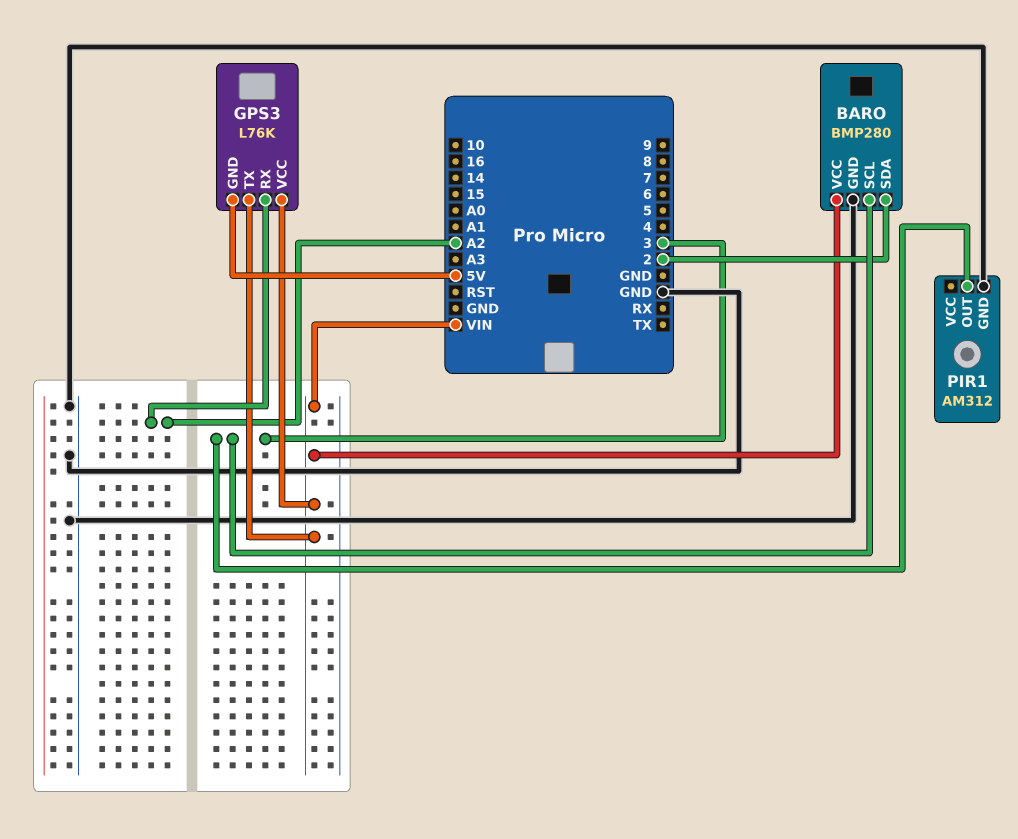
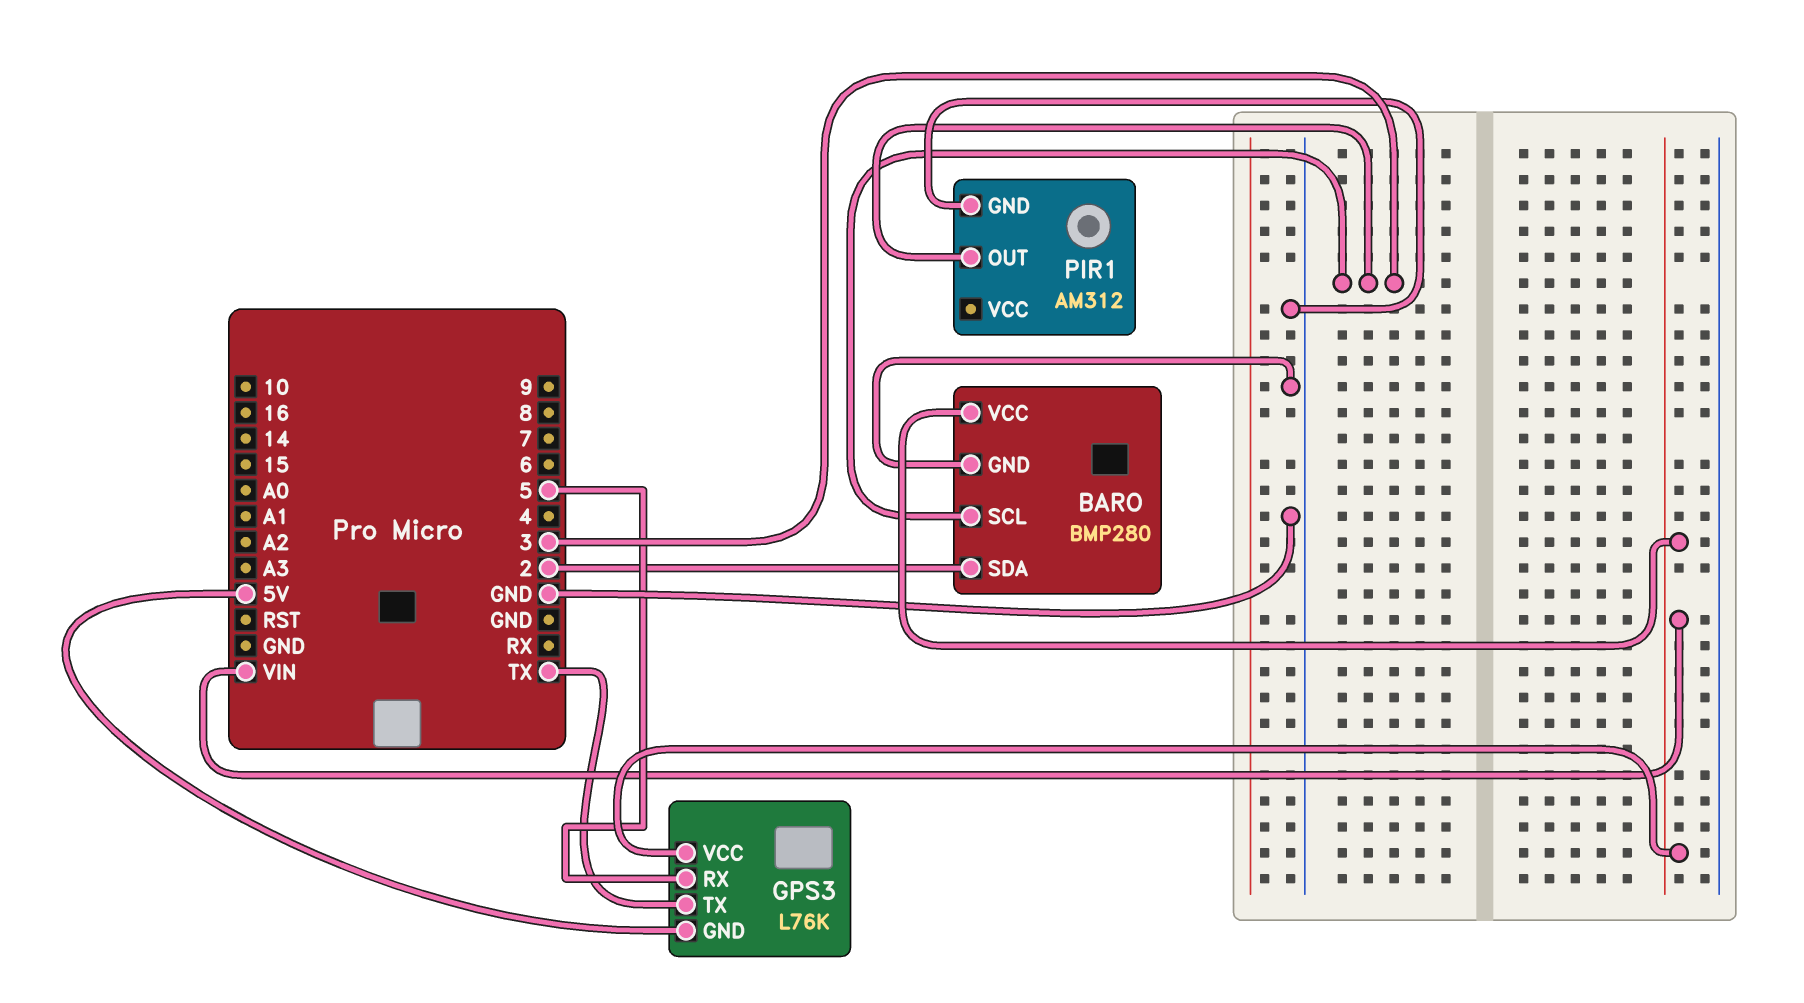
GPS3 pin RX: A2 -> 5
GPS3 pin TX: VIN -> TX

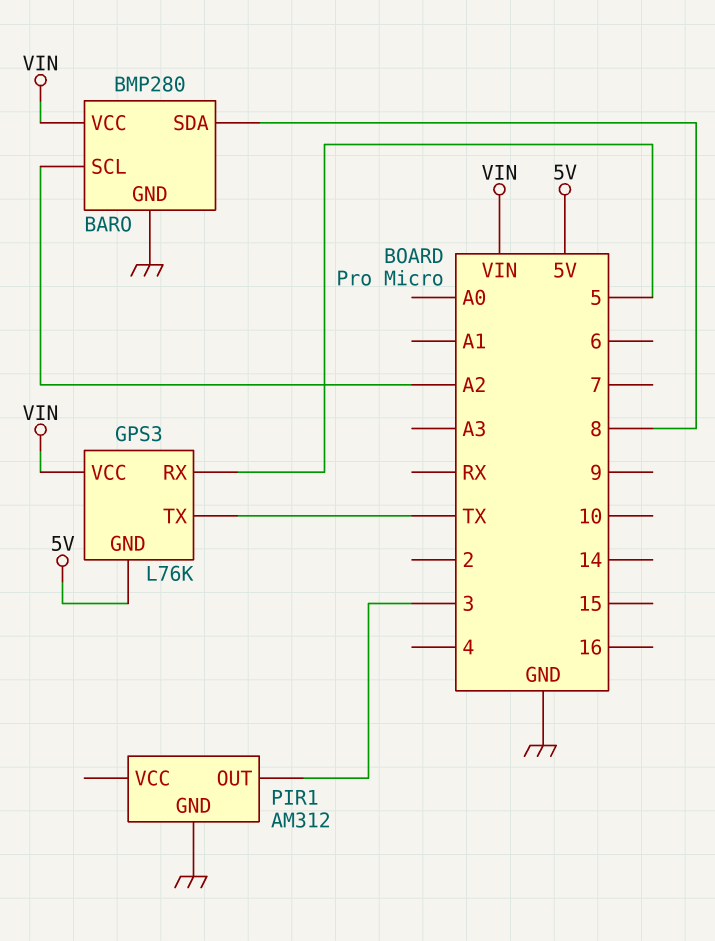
BARO pin SCL: 3 -> A2
BARO pin SDA: 2 -> 8

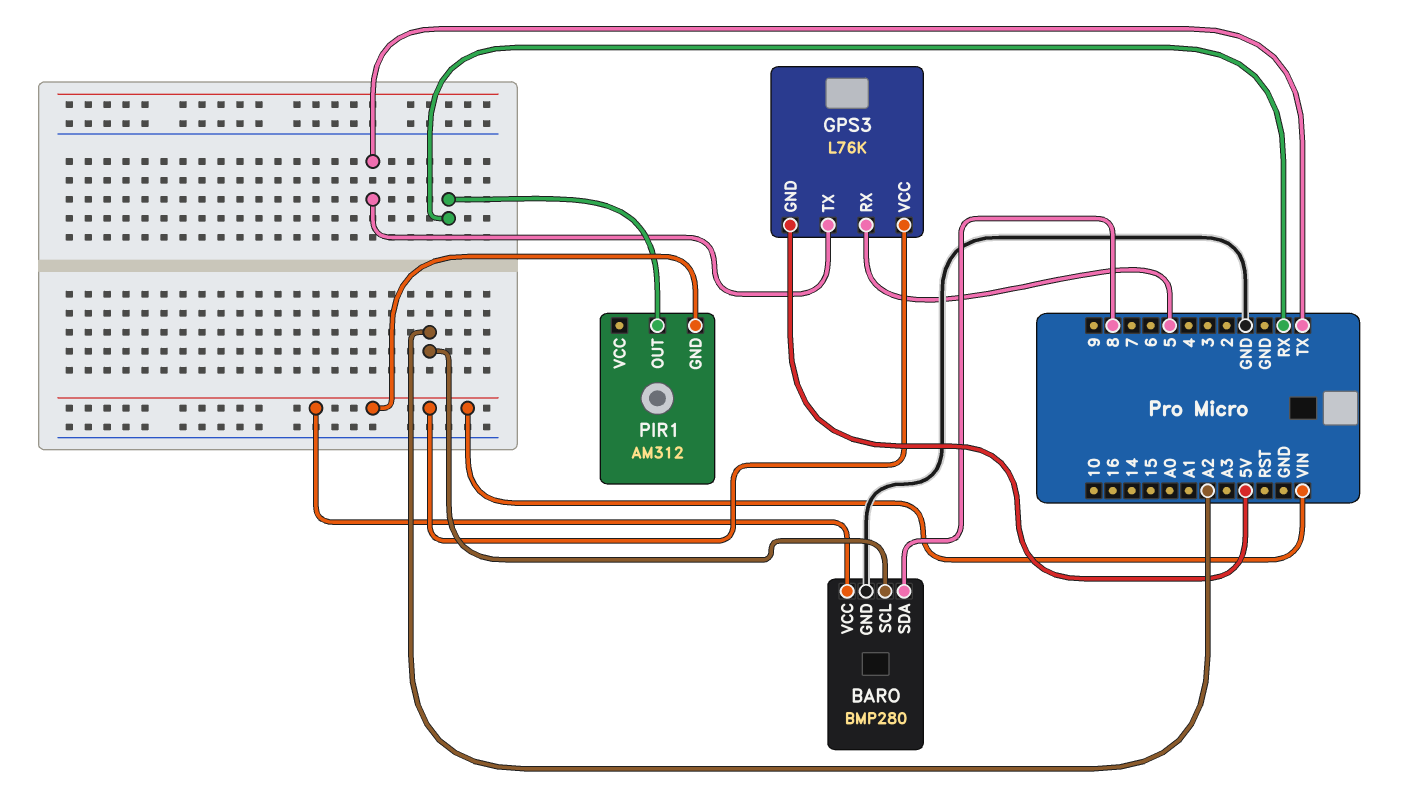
PIR1 pin GND: GND -> VIN
PIR1 pin OUT: 3 -> RX

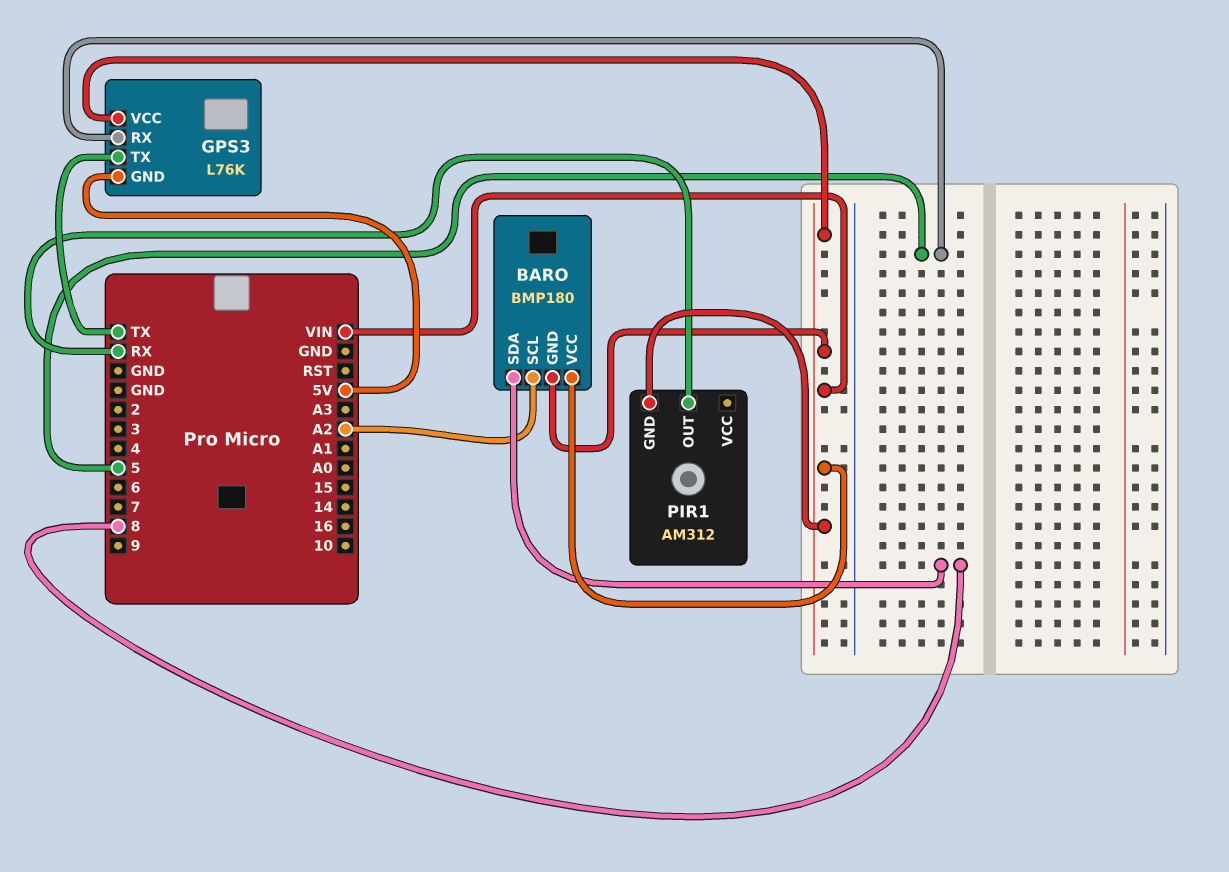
BARO: BMP280 -> BMP180
BARO pin GND: GND -> VIN

